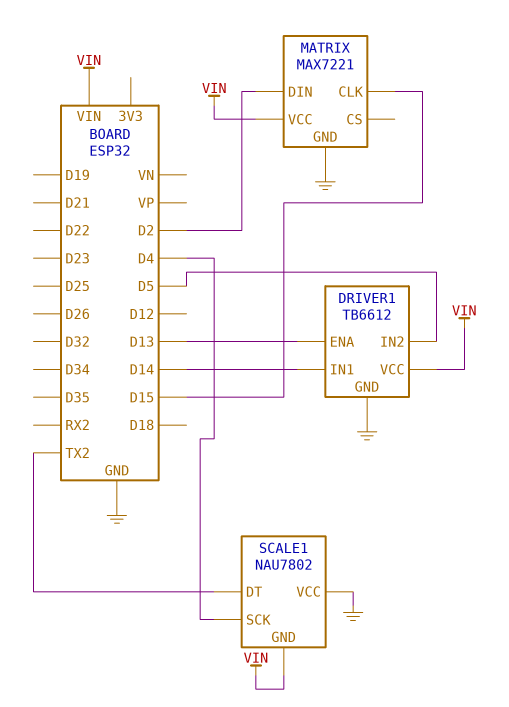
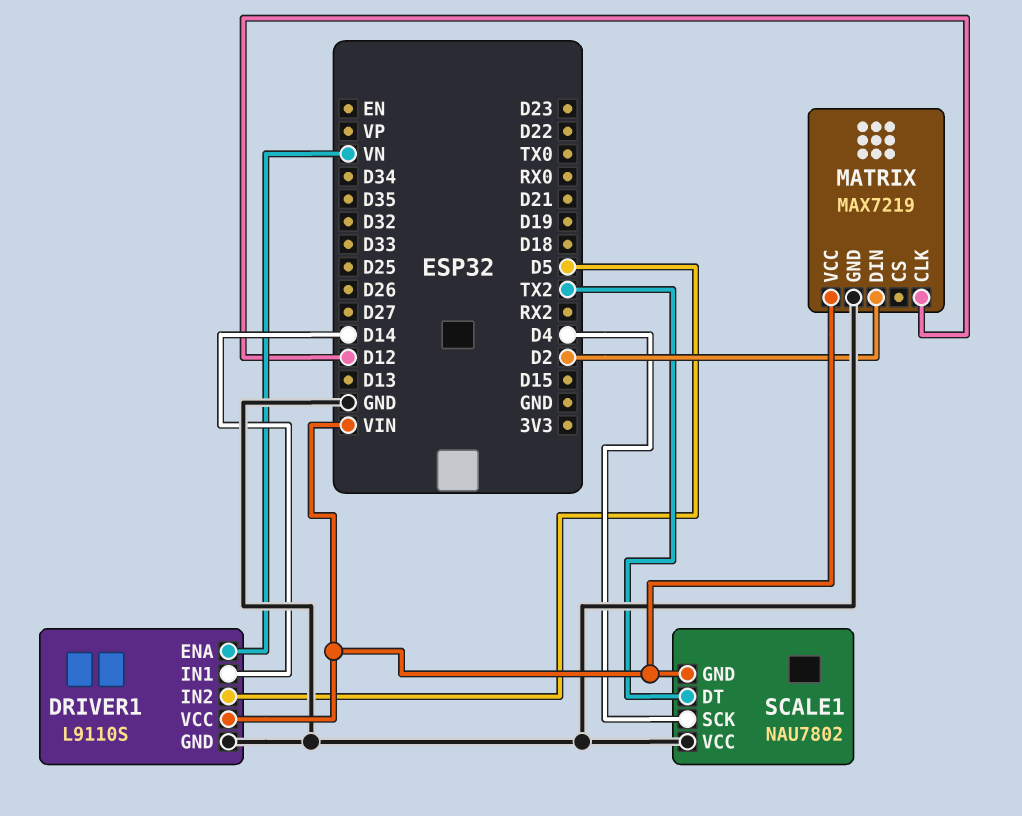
DRIVER1: TB6612 -> L9110S
DRIVER1 pin ENA: D13 -> VN
MATRIX: MAX7221 -> MAX7219
MATRIX pin CLK: D15 -> D12

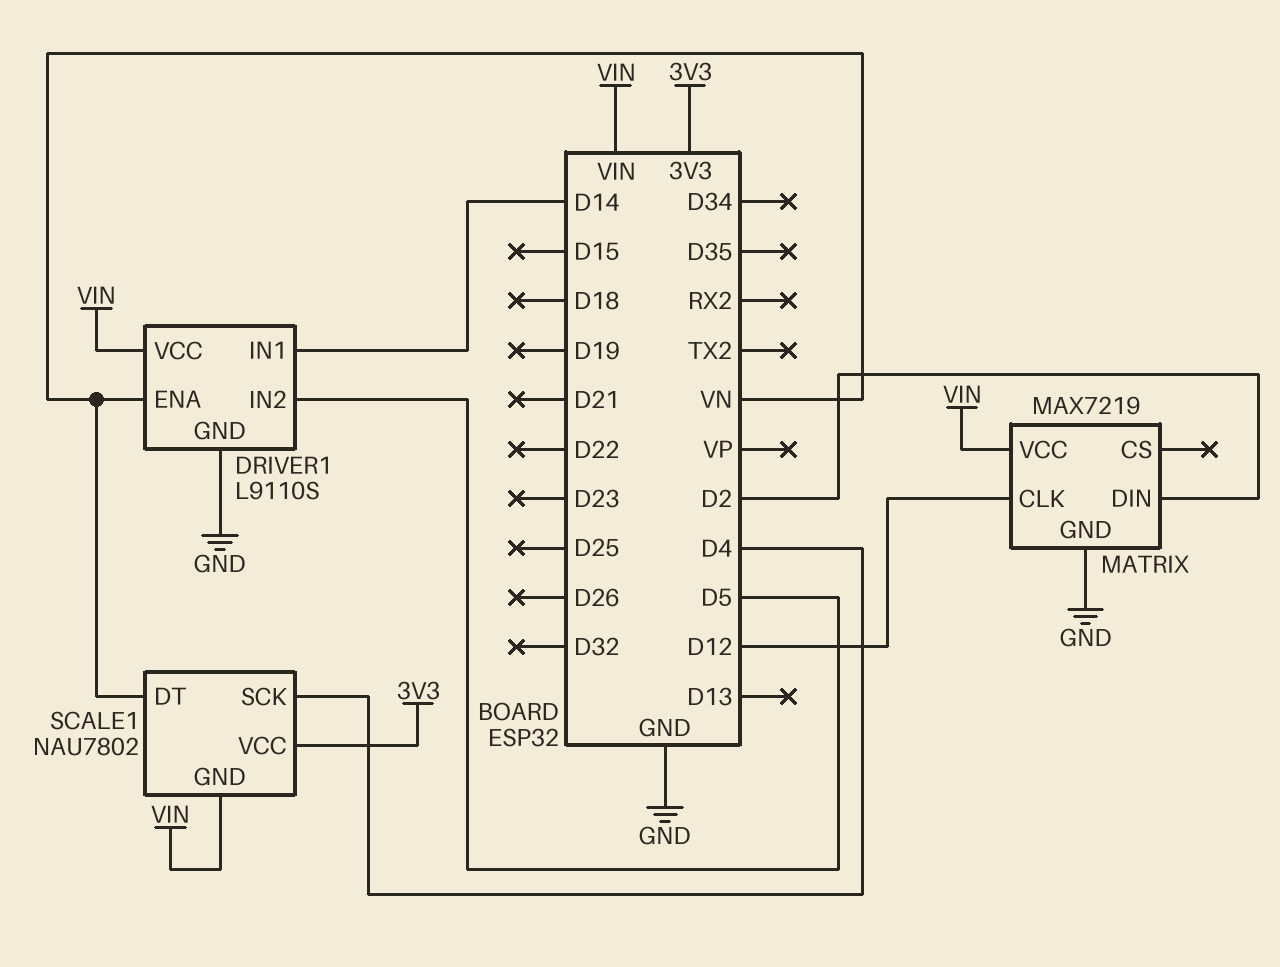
SCALE1 pin DT: TX2 -> VN
SCALE1 pin VCC: GND -> 3V3

